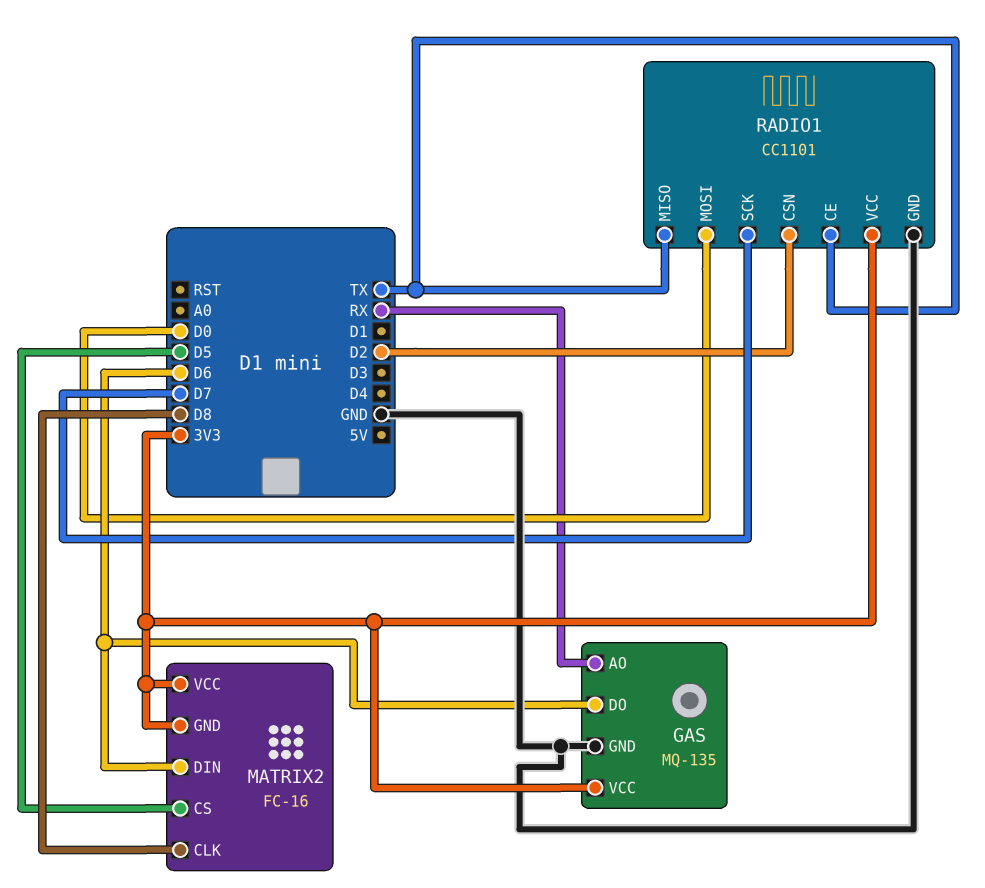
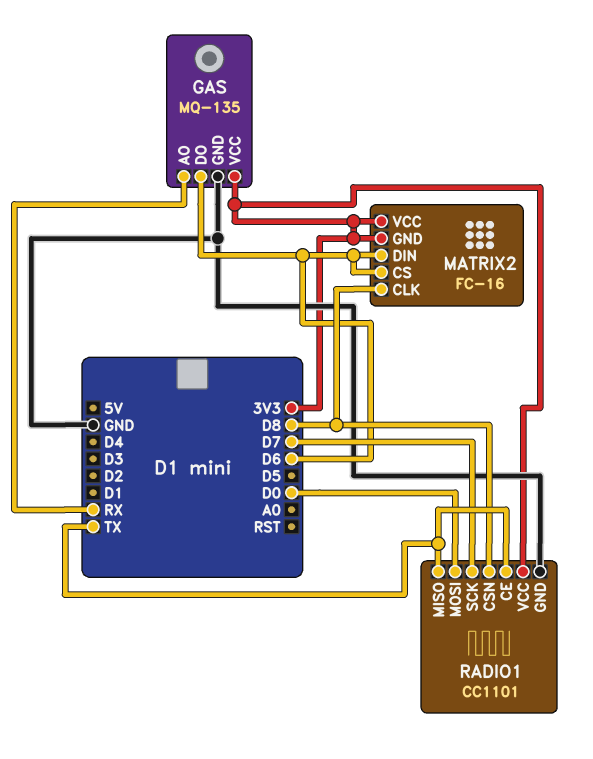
MATRIX2 pin CS: D5 -> D6
RADIO1 pin CSN: D2 -> D8

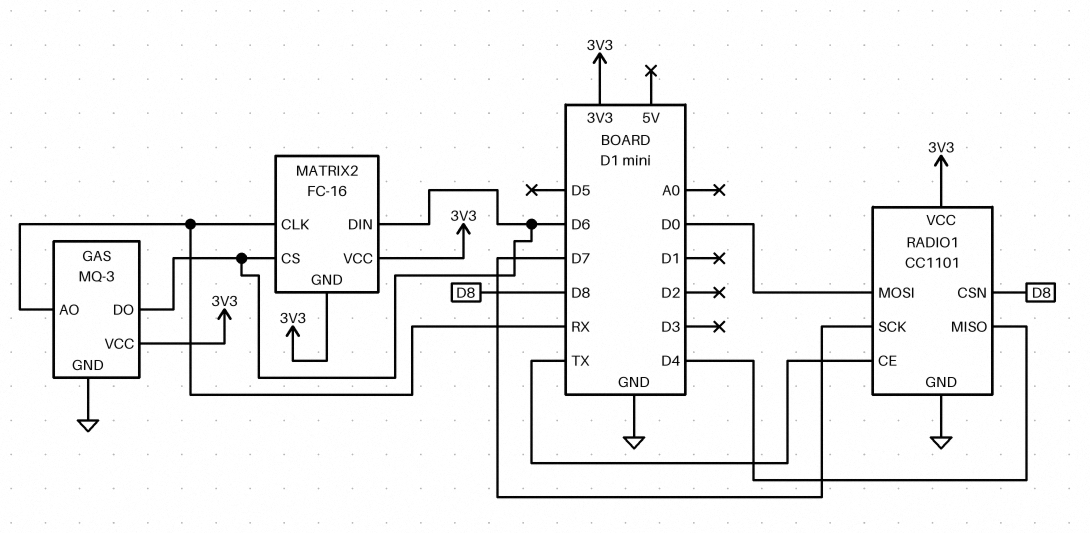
GAS: MQ-135 -> MQ-3
MATRIX2 pin CLK: D8 -> RX
RADIO1 pin MISO: TX -> D4

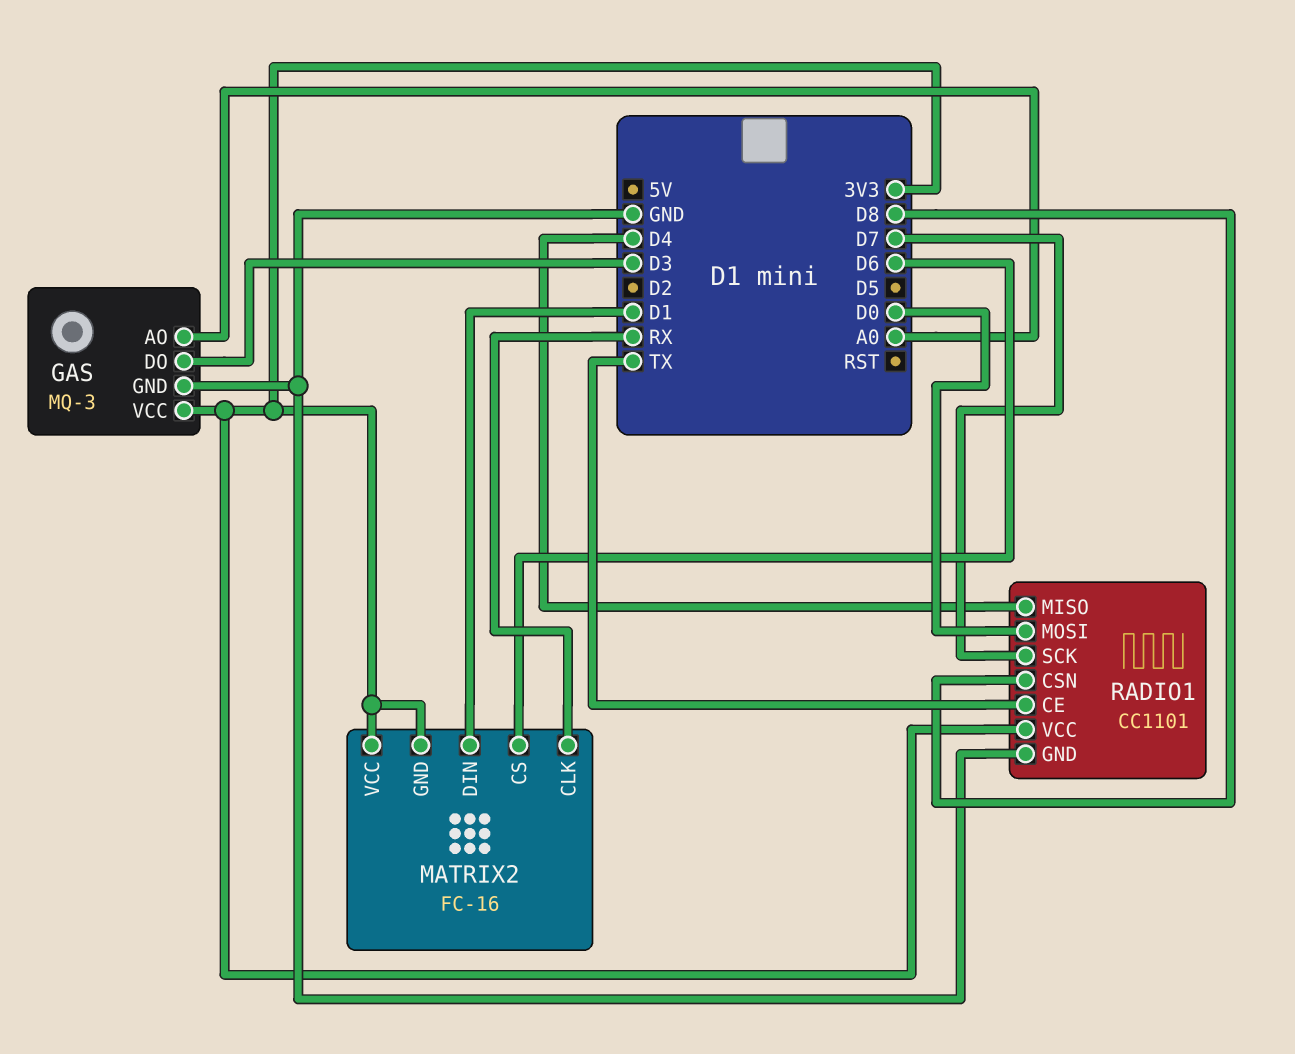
GAS pin AO: RX -> A0
GAS pin DO: D6 -> D3
MATRIX2 pin DIN: D6 -> D1

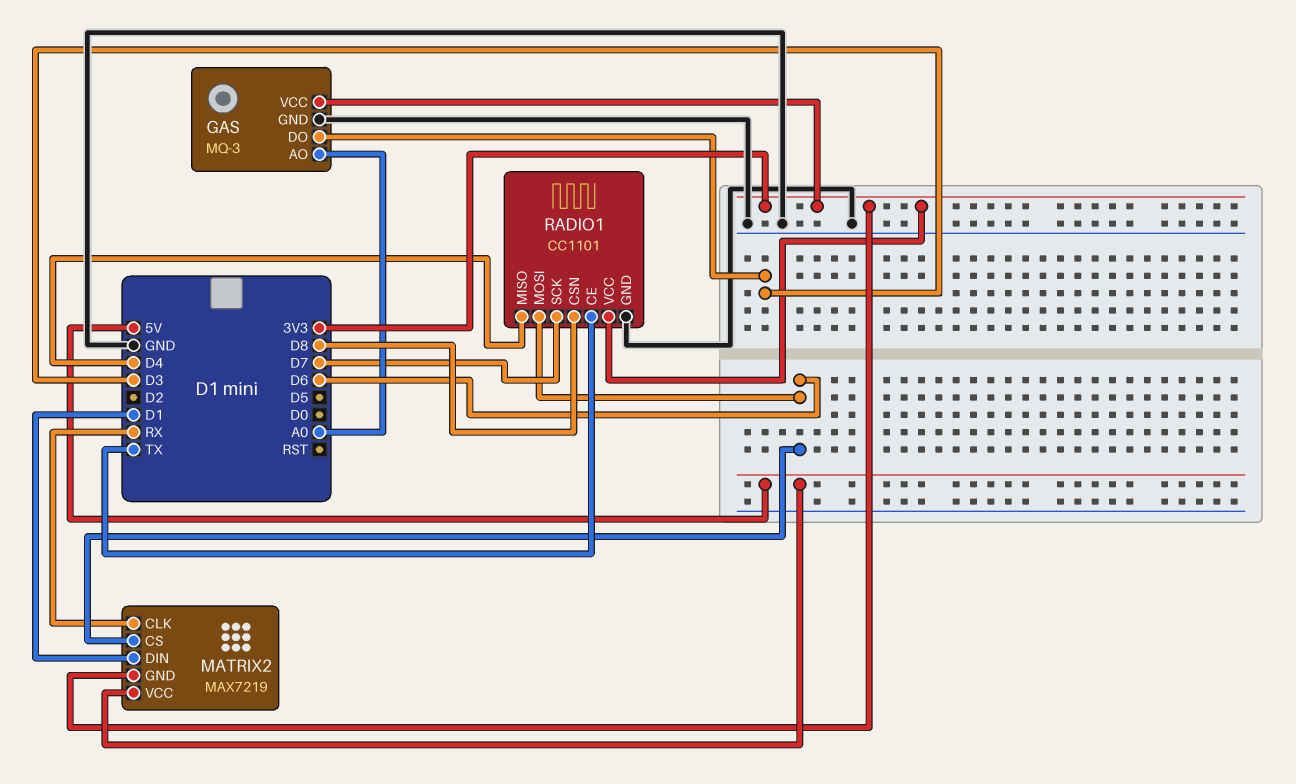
MATRIX2: FC-16 -> MAX7219
MATRIX2 pin VCC: 3V3 -> 5V
RADIO1 pin MOSI: D0 -> D6

